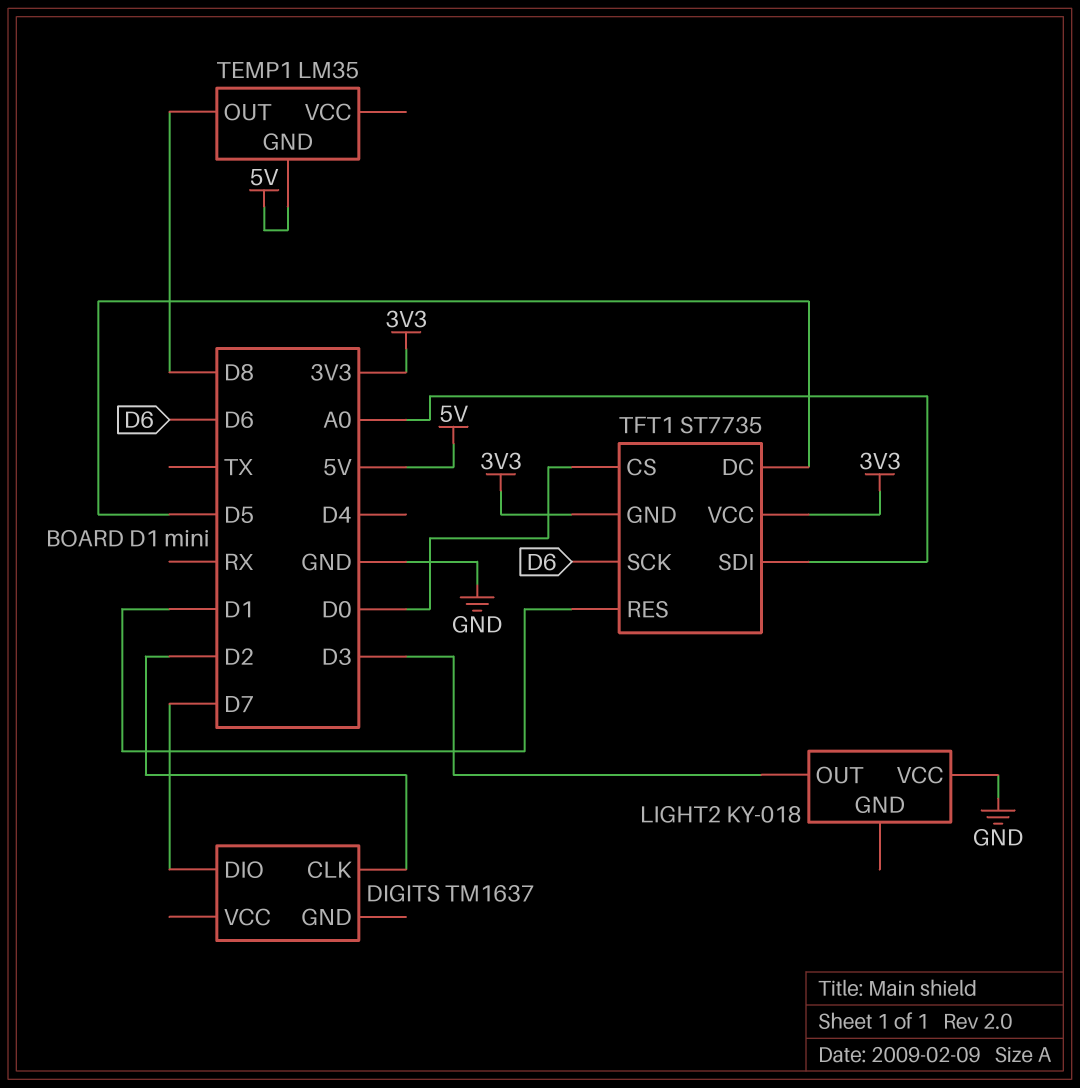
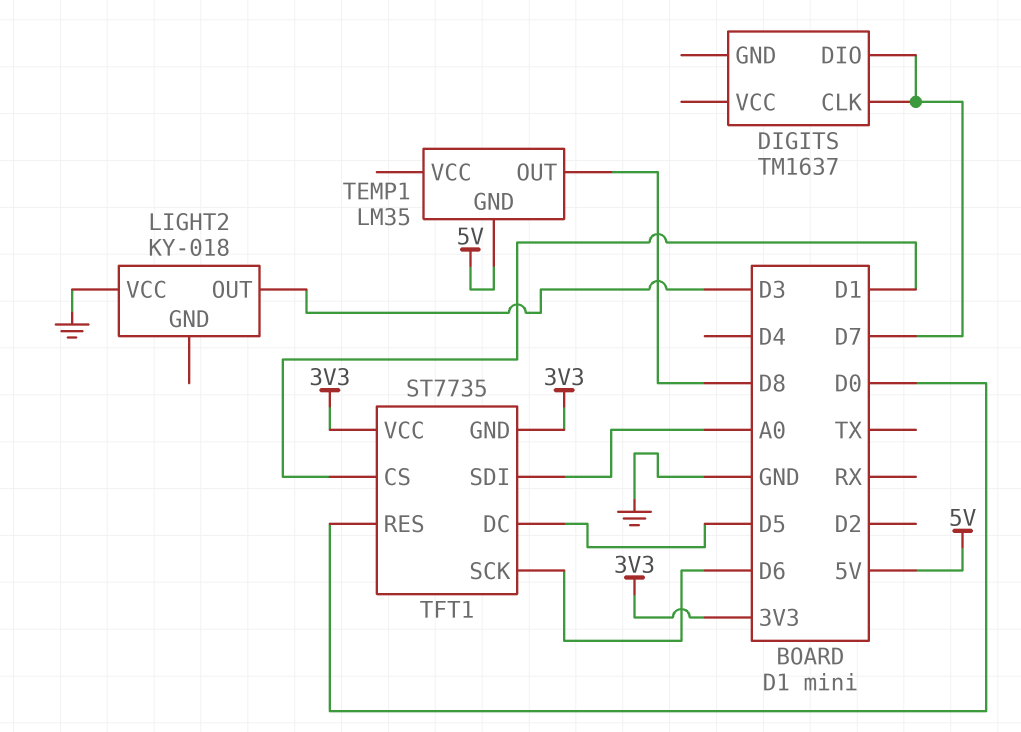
DIGITS pin CLK: D2 -> D7
TFT1 pin CS: D0 -> D1
TFT1 pin RES: D1 -> D0

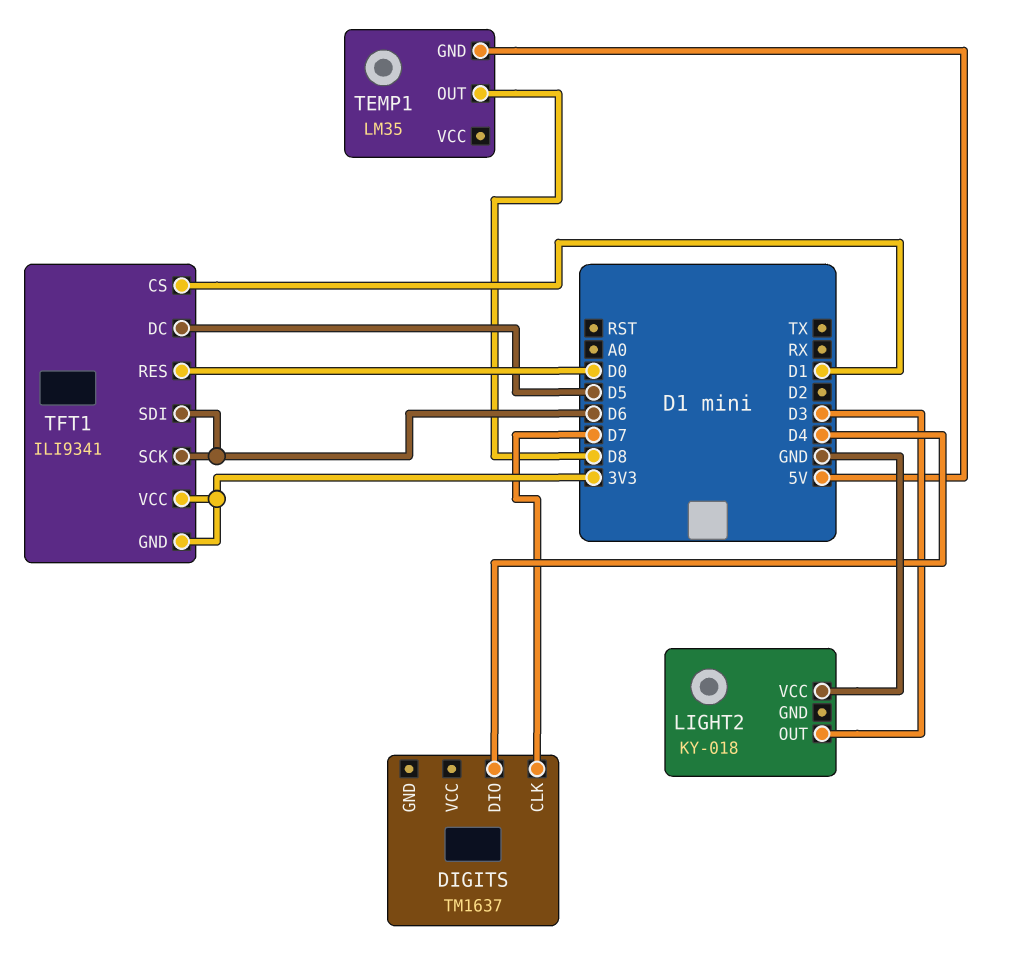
DIGITS pin DIO: D7 -> D4
TFT1: ST7735 -> ILI9341
TFT1 pin SDI: A0 -> D6

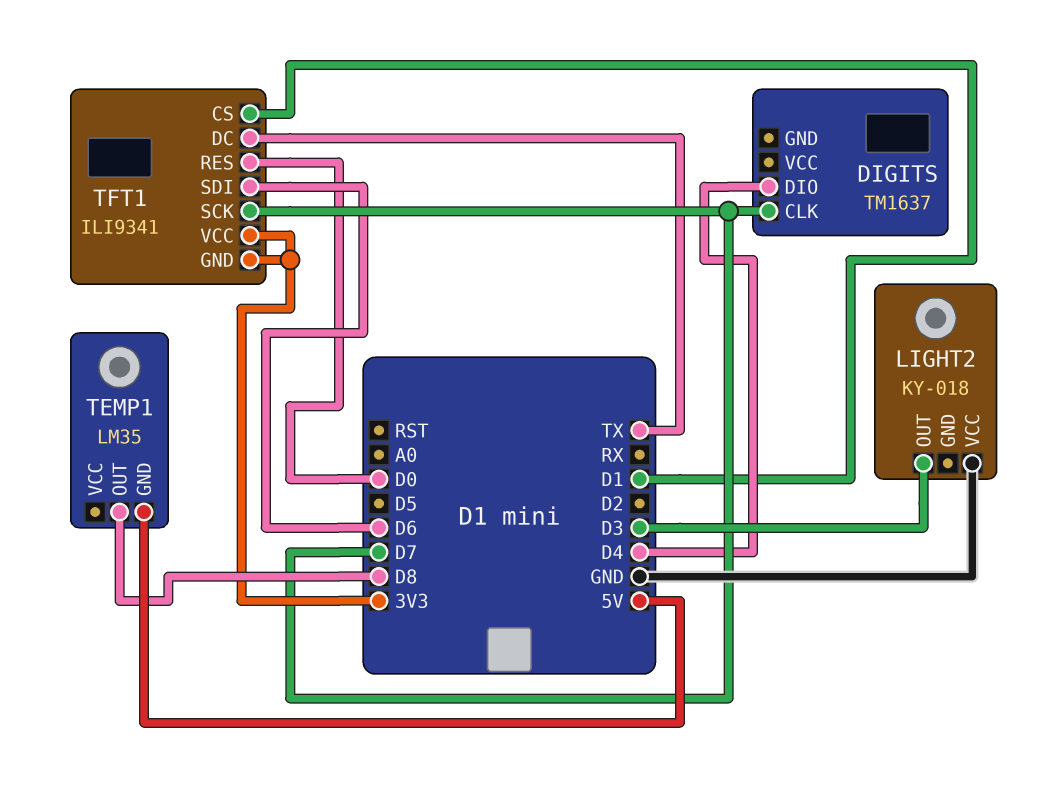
TFT1 pin DC: D5 -> TX
TFT1 pin SCK: D6 -> D7

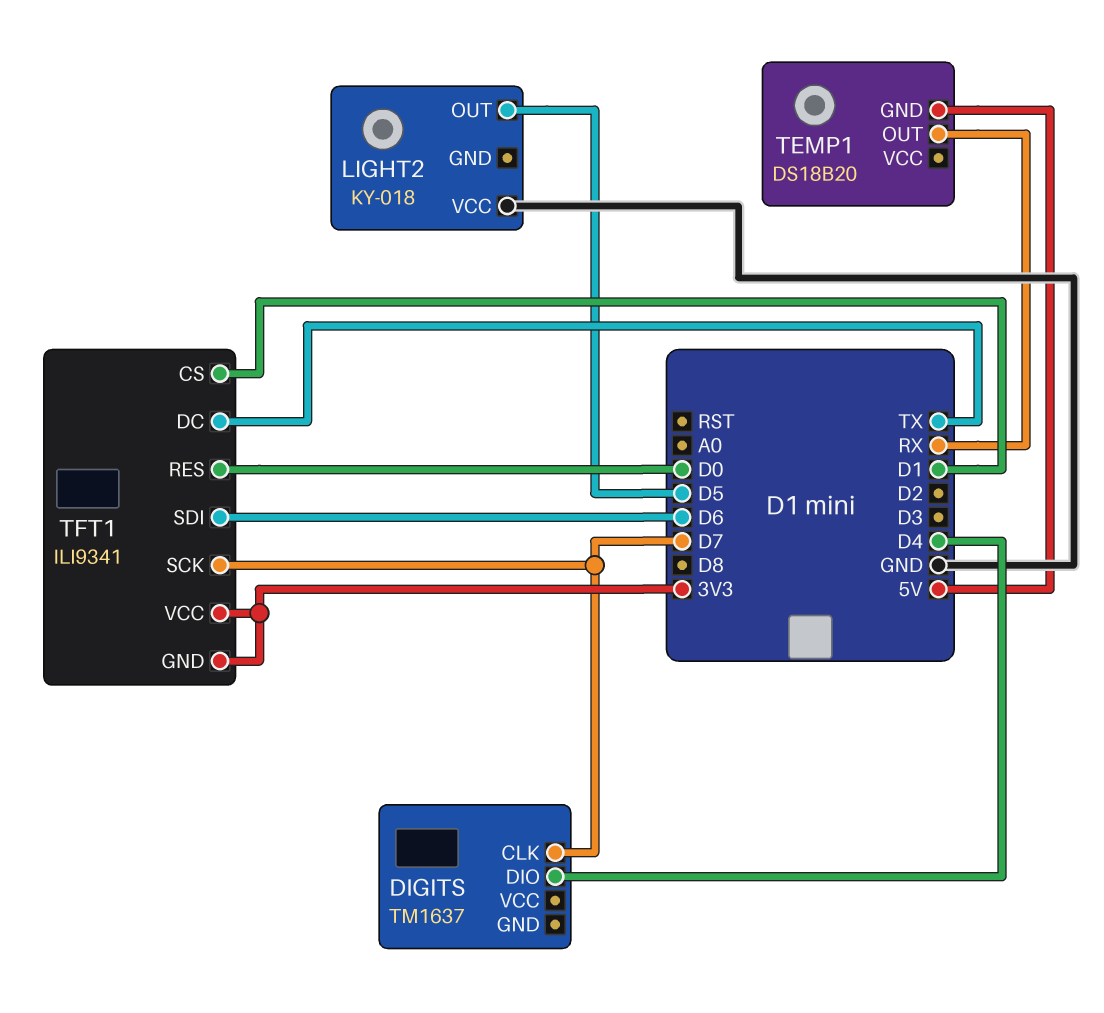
LIGHT2 pin OUT: D3 -> D5
TEMP1: LM35 -> DS18B20
TEMP1 pin OUT: D8 -> RX

